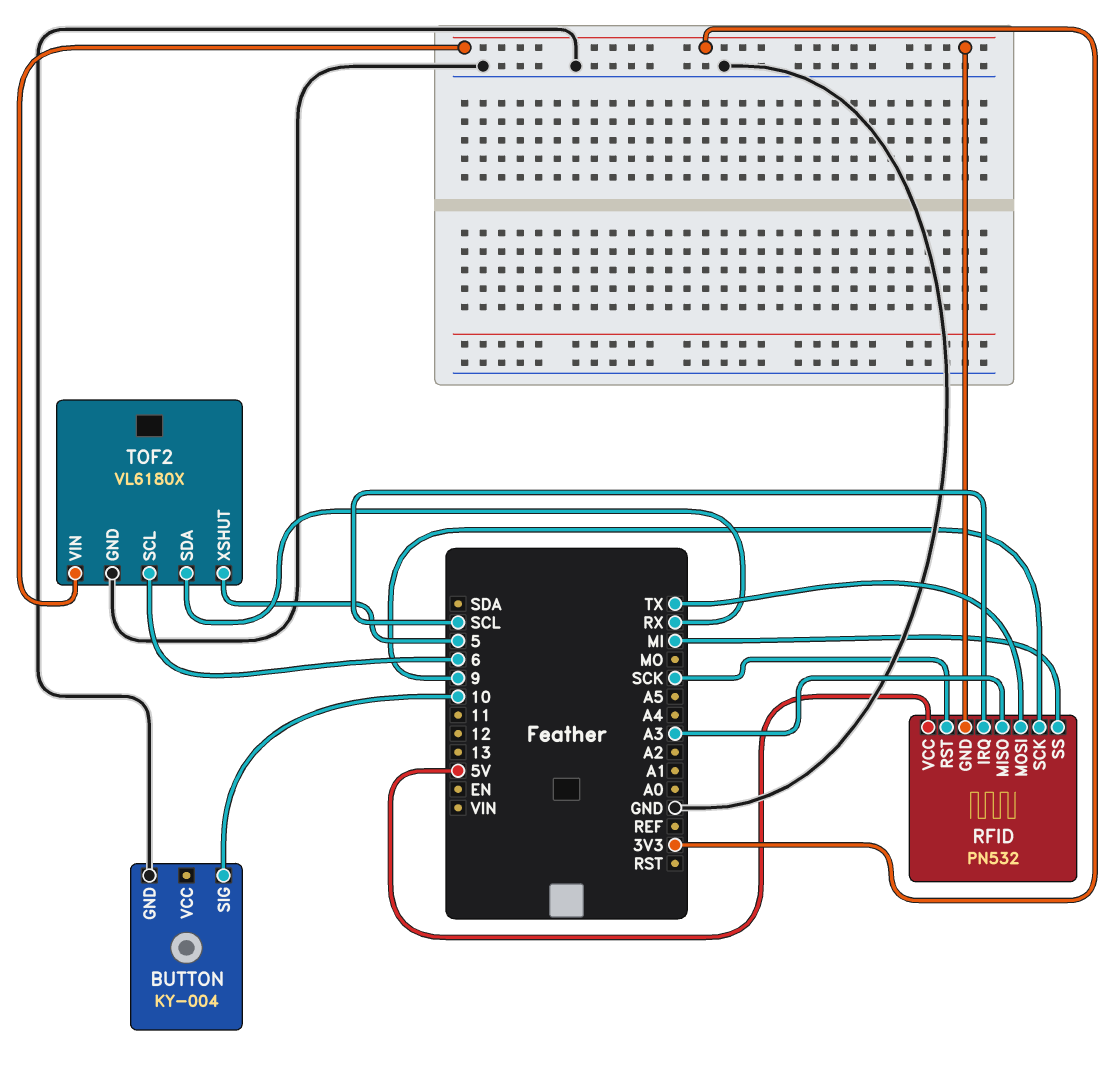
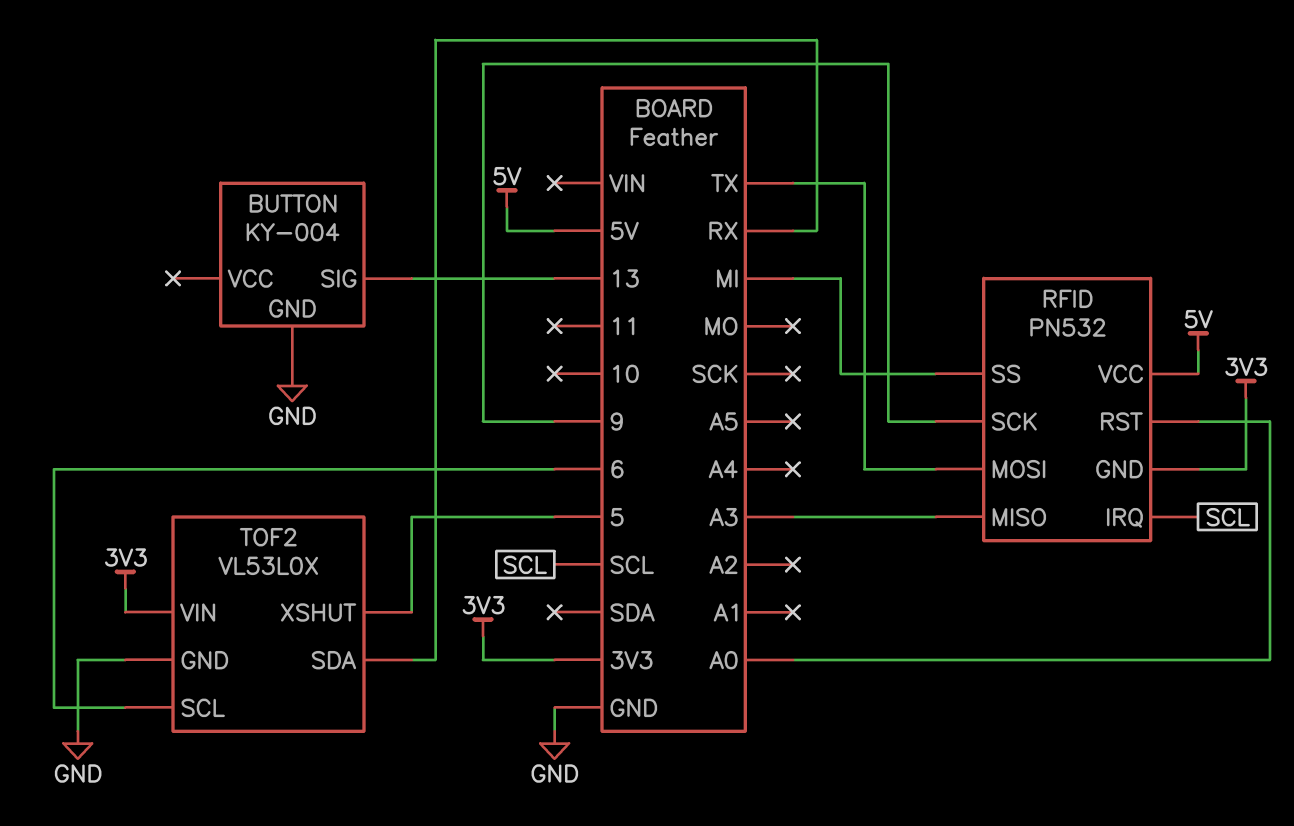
BUTTON pin SIG: 10 -> 13
RFID pin RST: SCK -> A0
TOF2: VL6180X -> VL53L0X

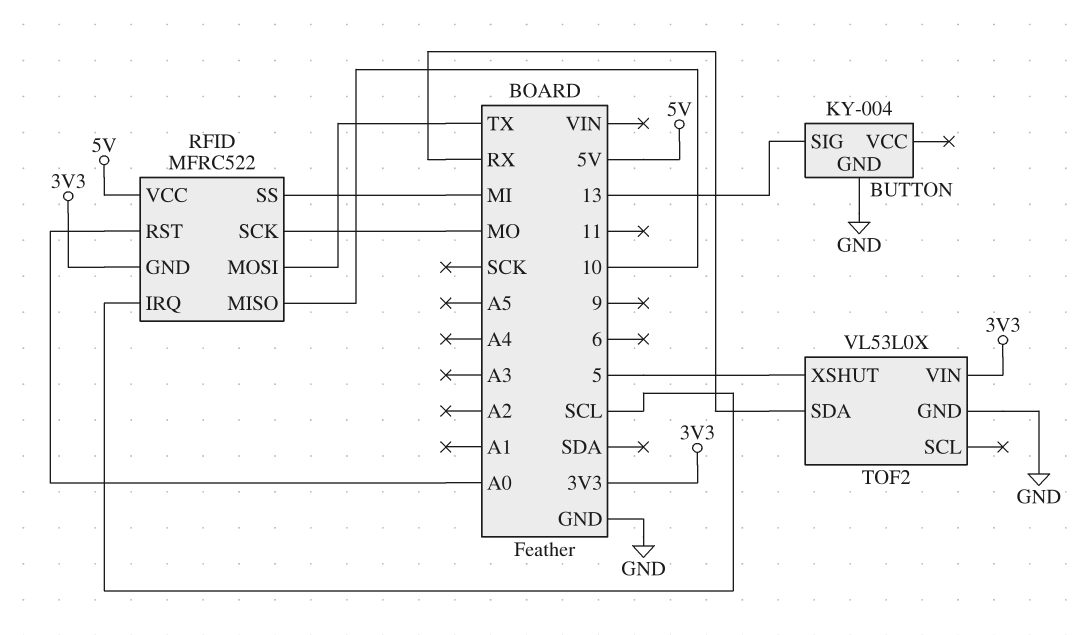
RFID: PN532 -> MFRC522
RFID pin MISO: A3 -> 10
RFID pin SCK: 9 -> MO
TOF2 pin SCL: 6 -> none

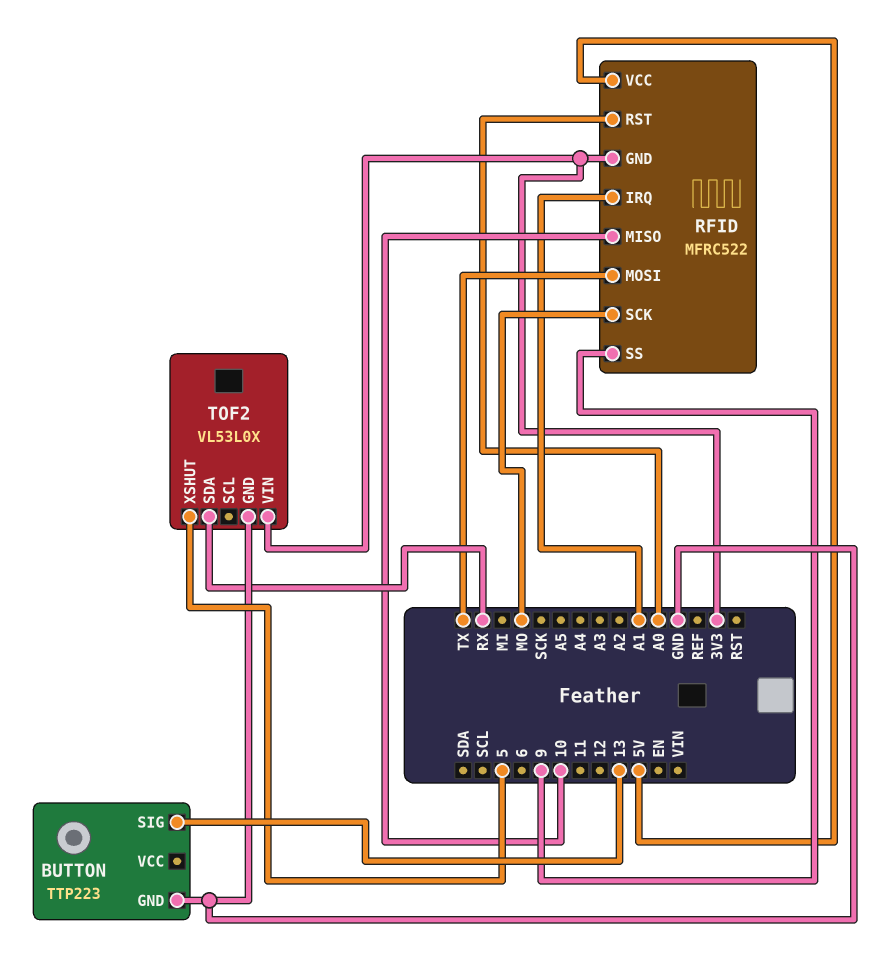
BUTTON: KY-004 -> TTP223
RFID pin IRQ: SCL -> A1
RFID pin SS: MI -> 9

